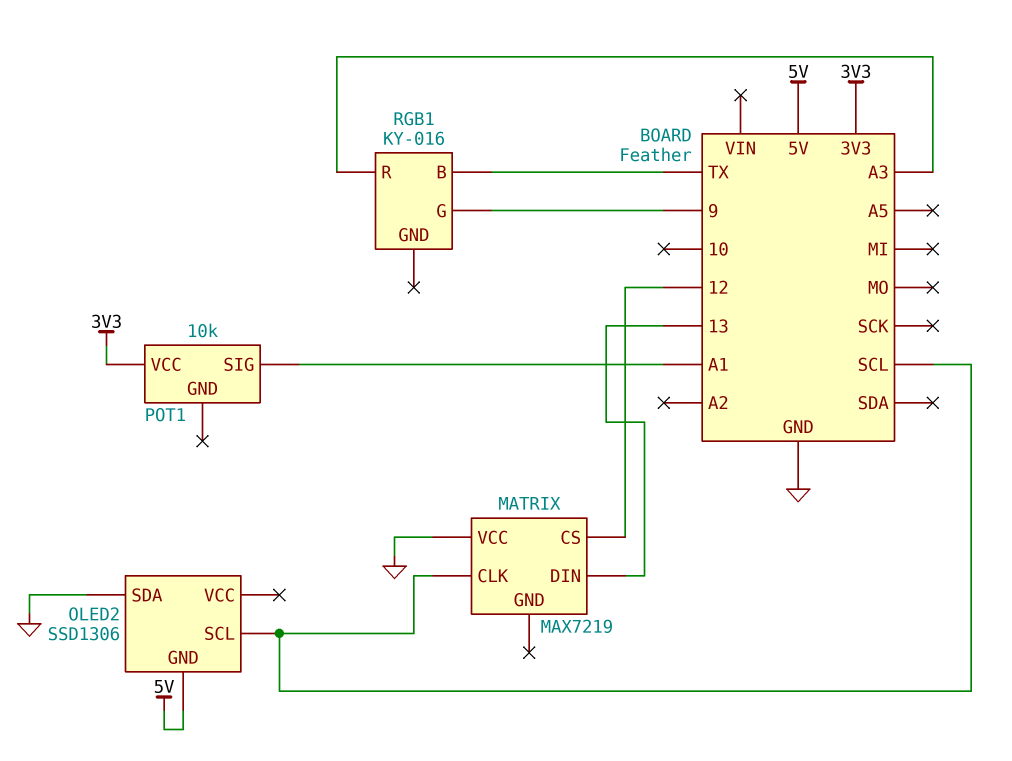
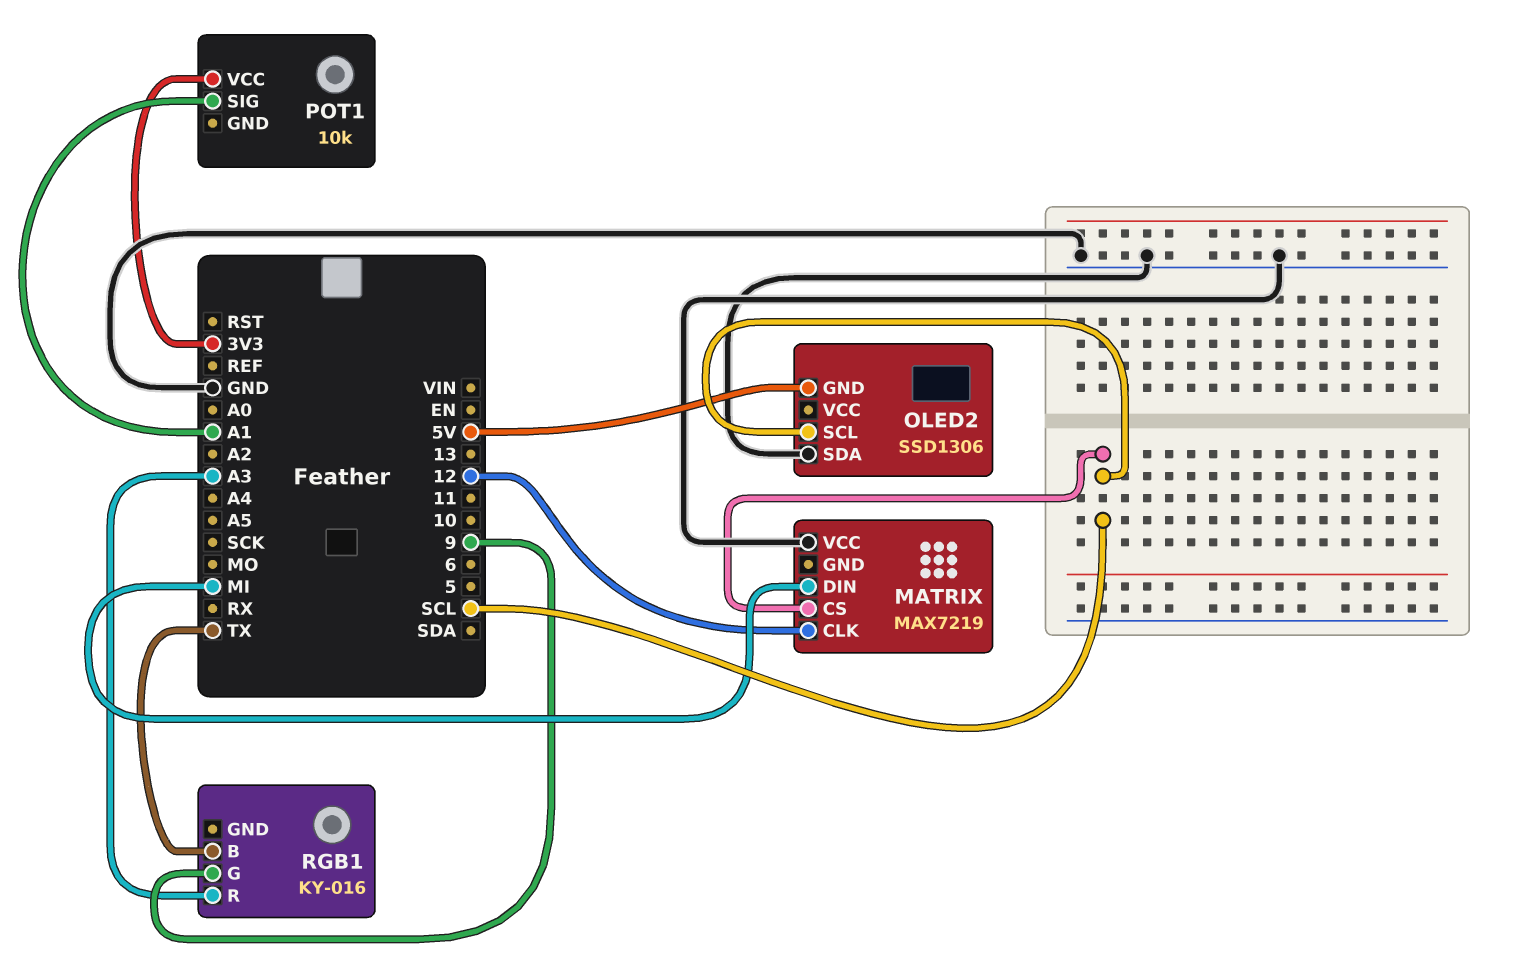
MATRIX pin CLK: SCL -> 12
MATRIX pin CS: 12 -> SCL
MATRIX pin DIN: 13 -> MI

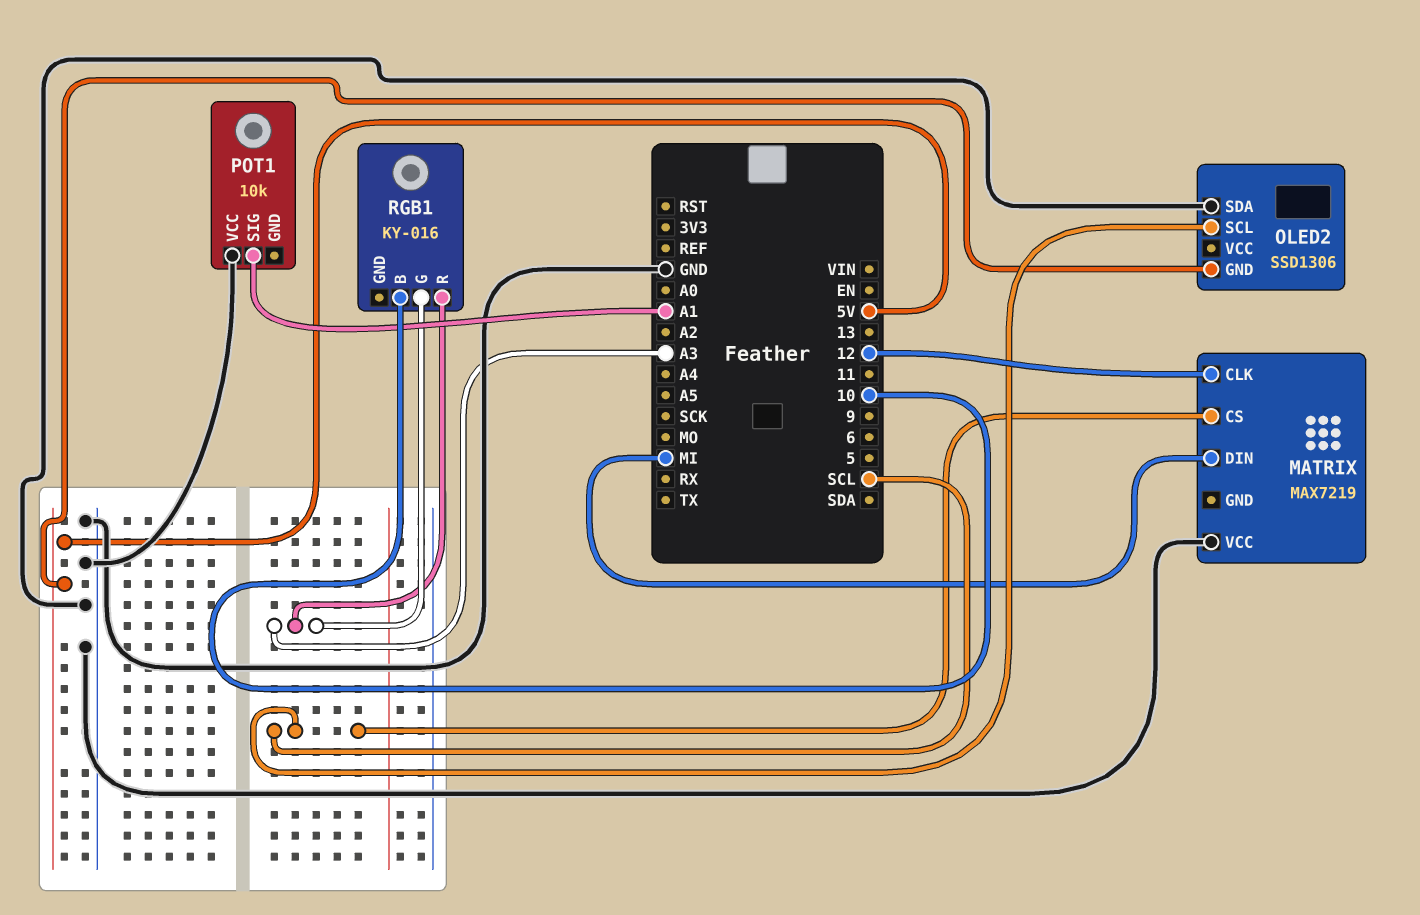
POT1 pin VCC: 3V3 -> GND
RGB1 pin B: TX -> 10
RGB1 pin G: 9 -> A3

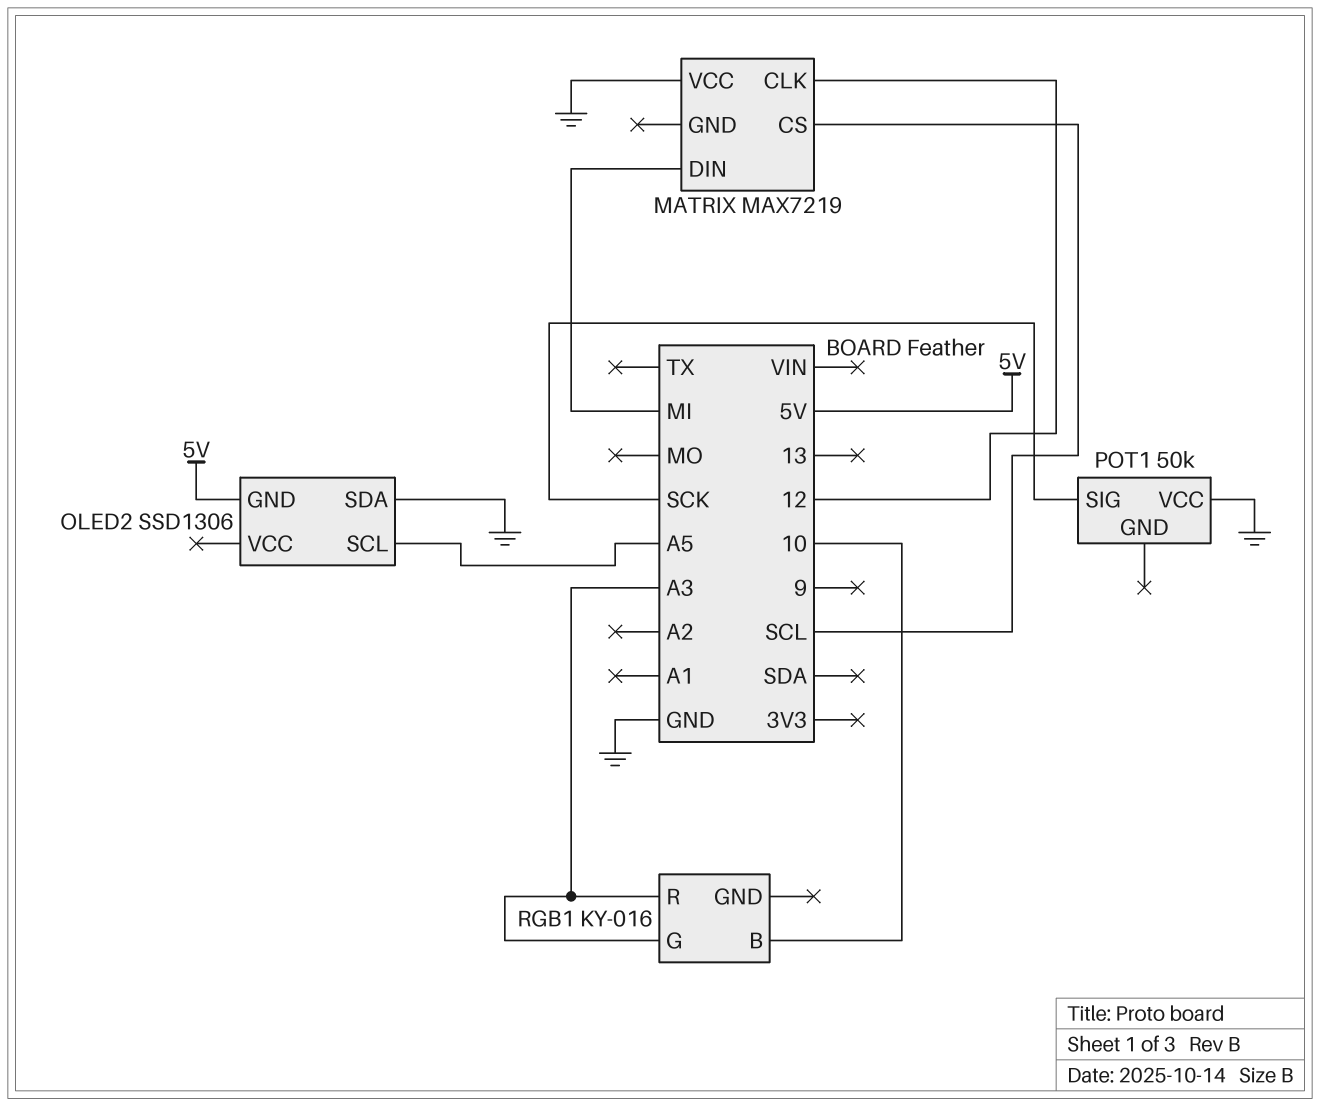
OLED2 pin SCL: SCL -> A5
POT1: 10k -> 50k
POT1 pin SIG: A1 -> SCK

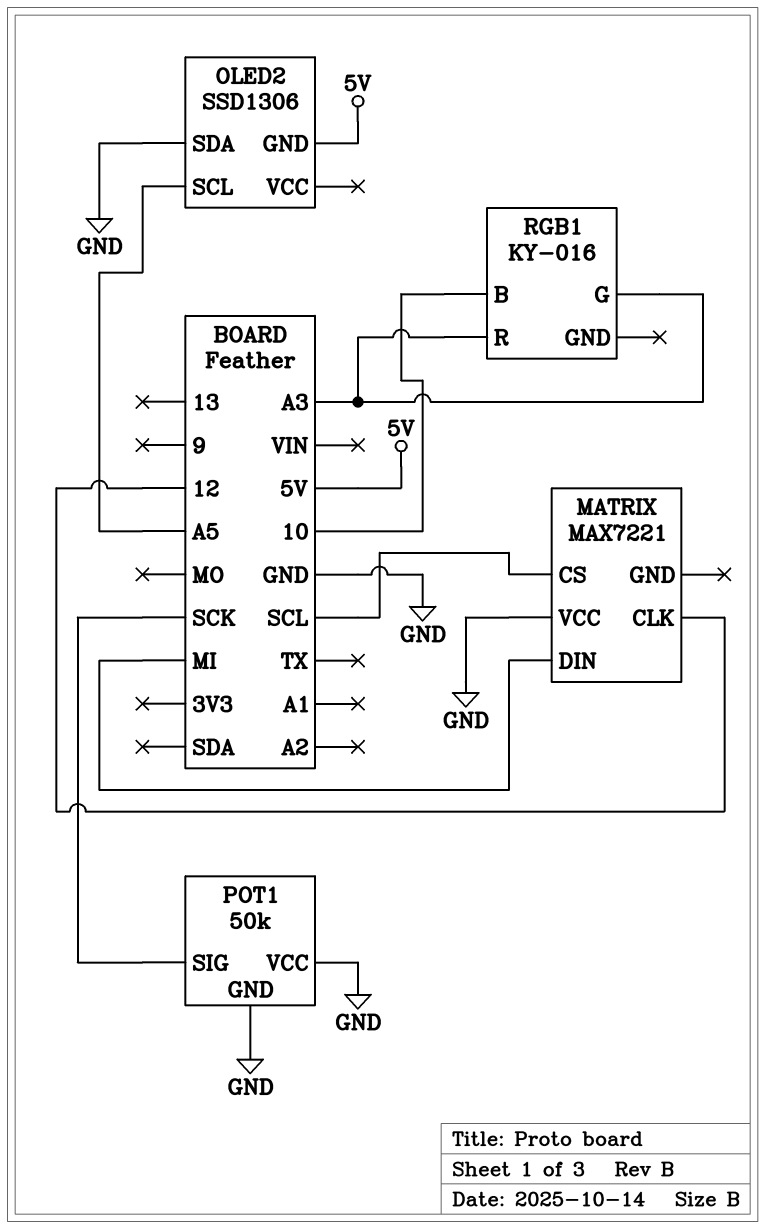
MATRIX: MAX7219 -> MAX7221
POT1 pin GND: none -> GND

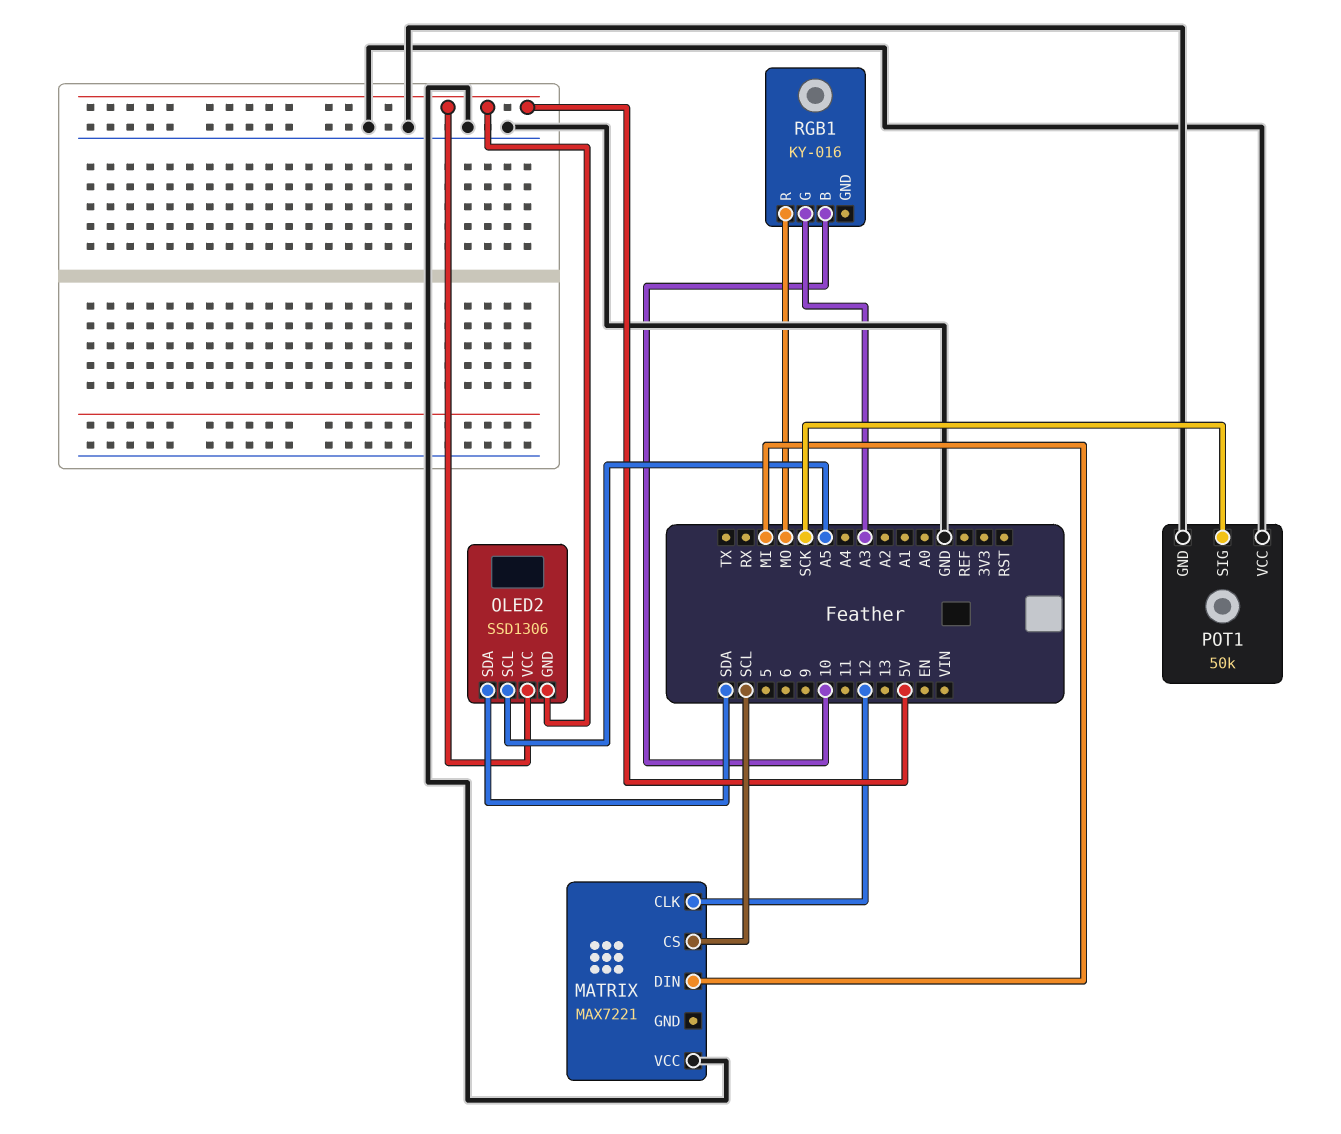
OLED2 pin SDA: GND -> SDA
OLED2 pin VCC: none -> 5V
RGB1 pin R: A3 -> MO

